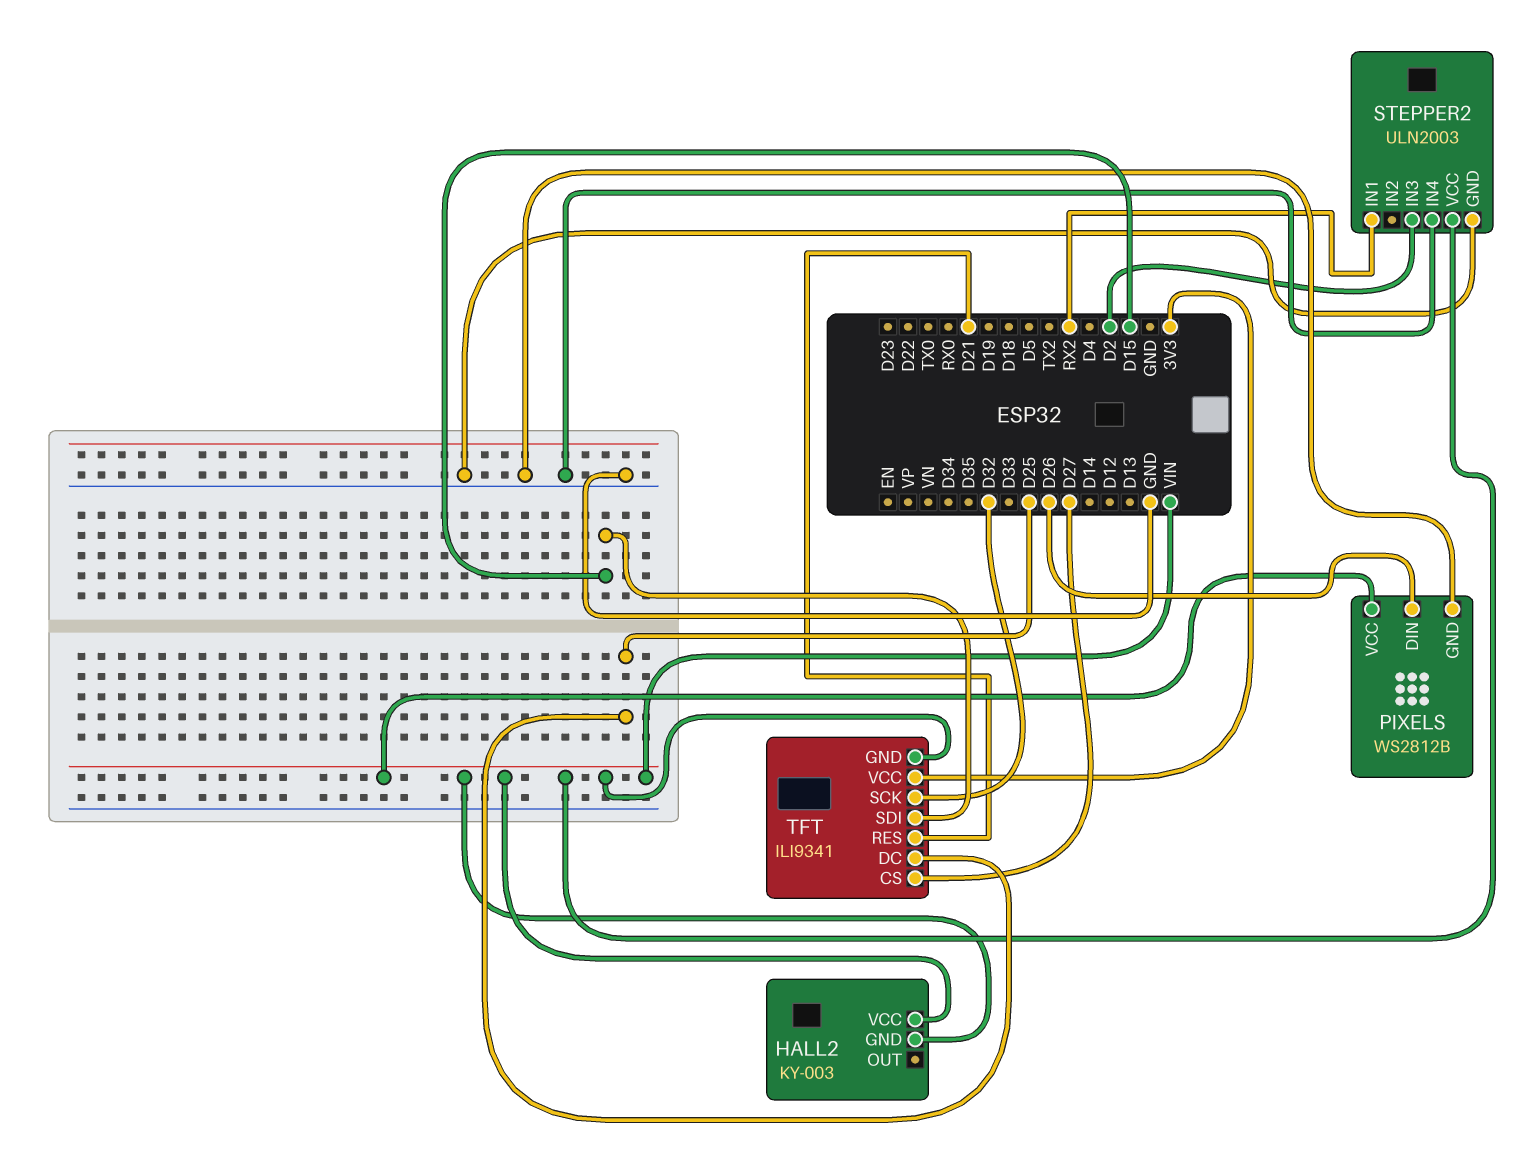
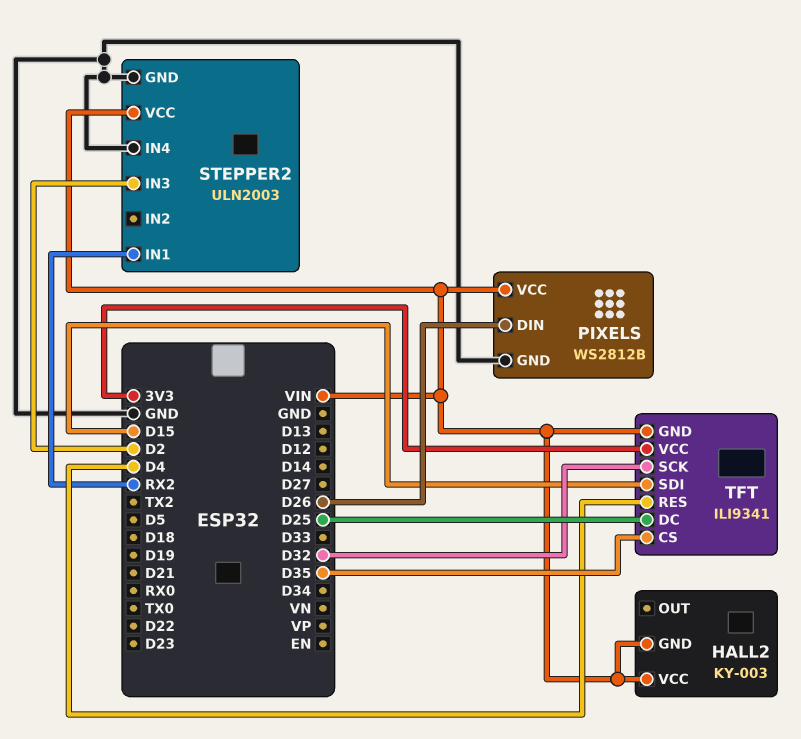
TFT pin CS: D27 -> D35
TFT pin RES: D21 -> D4

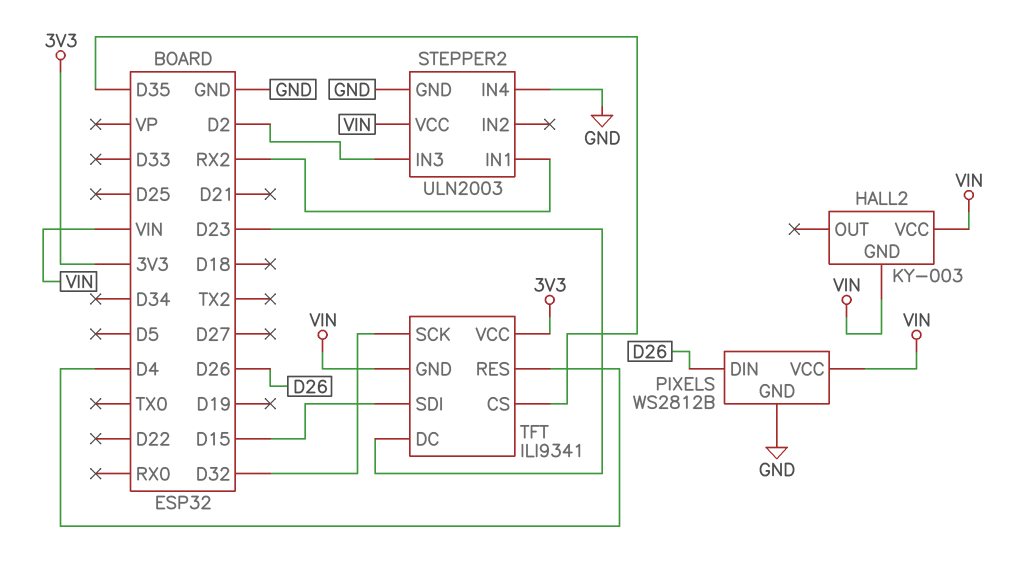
TFT pin DC: D25 -> D23

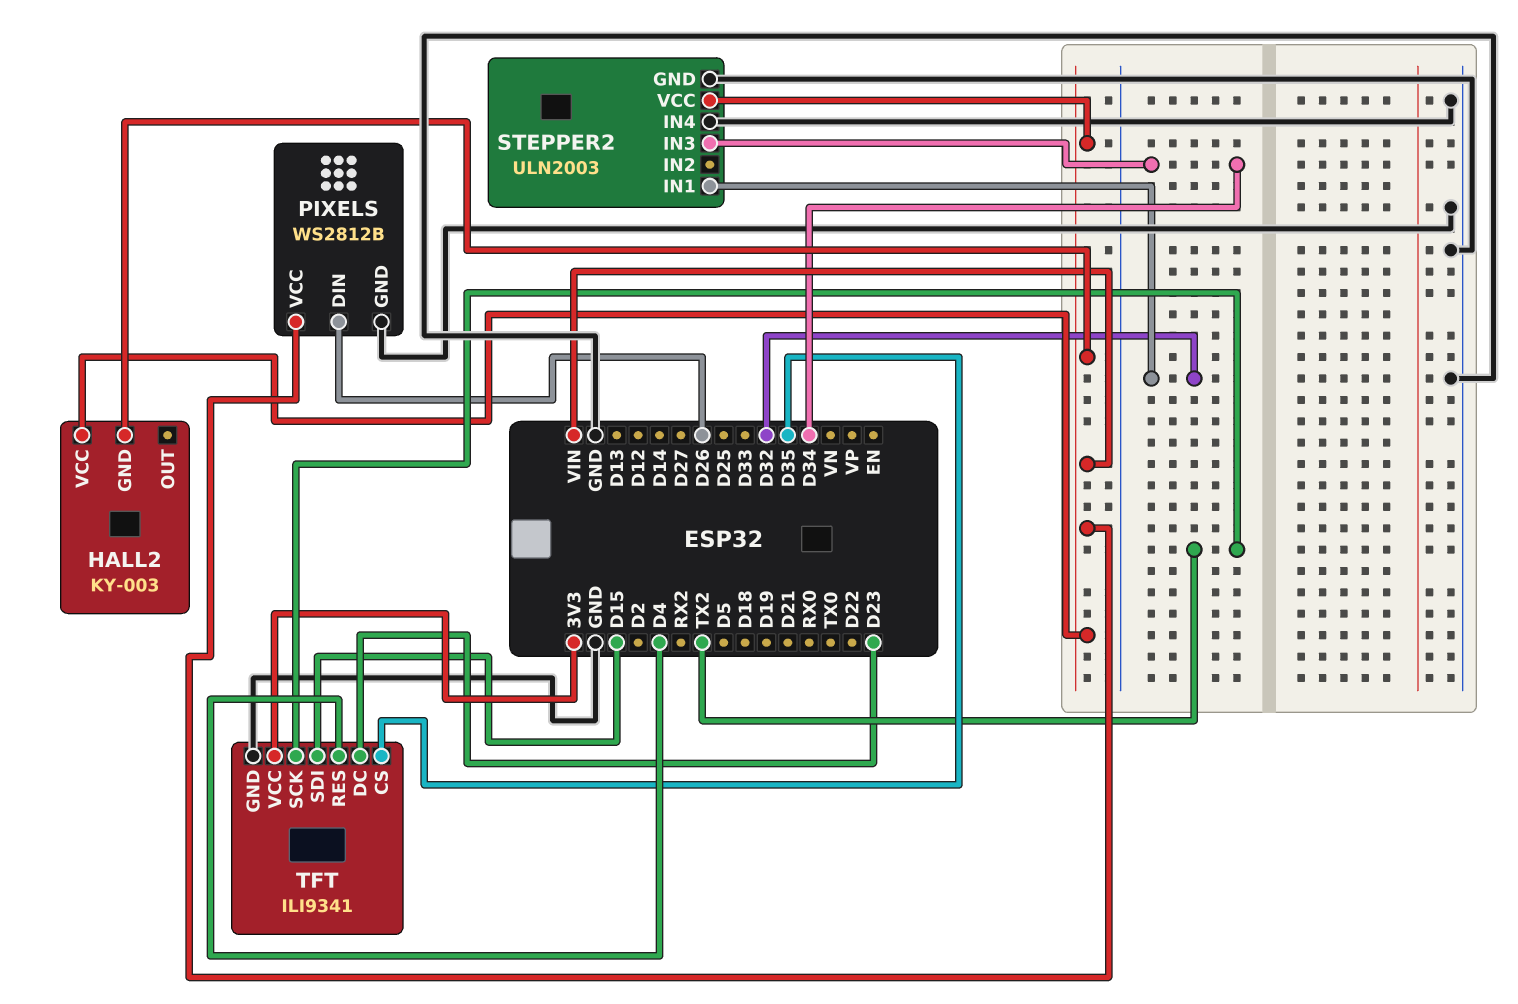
STEPPER2 pin IN1: RX2 -> D32
STEPPER2 pin IN3: D2 -> D34
TFT pin GND: VIN -> GND
TFT pin SCK: D32 -> TX2

